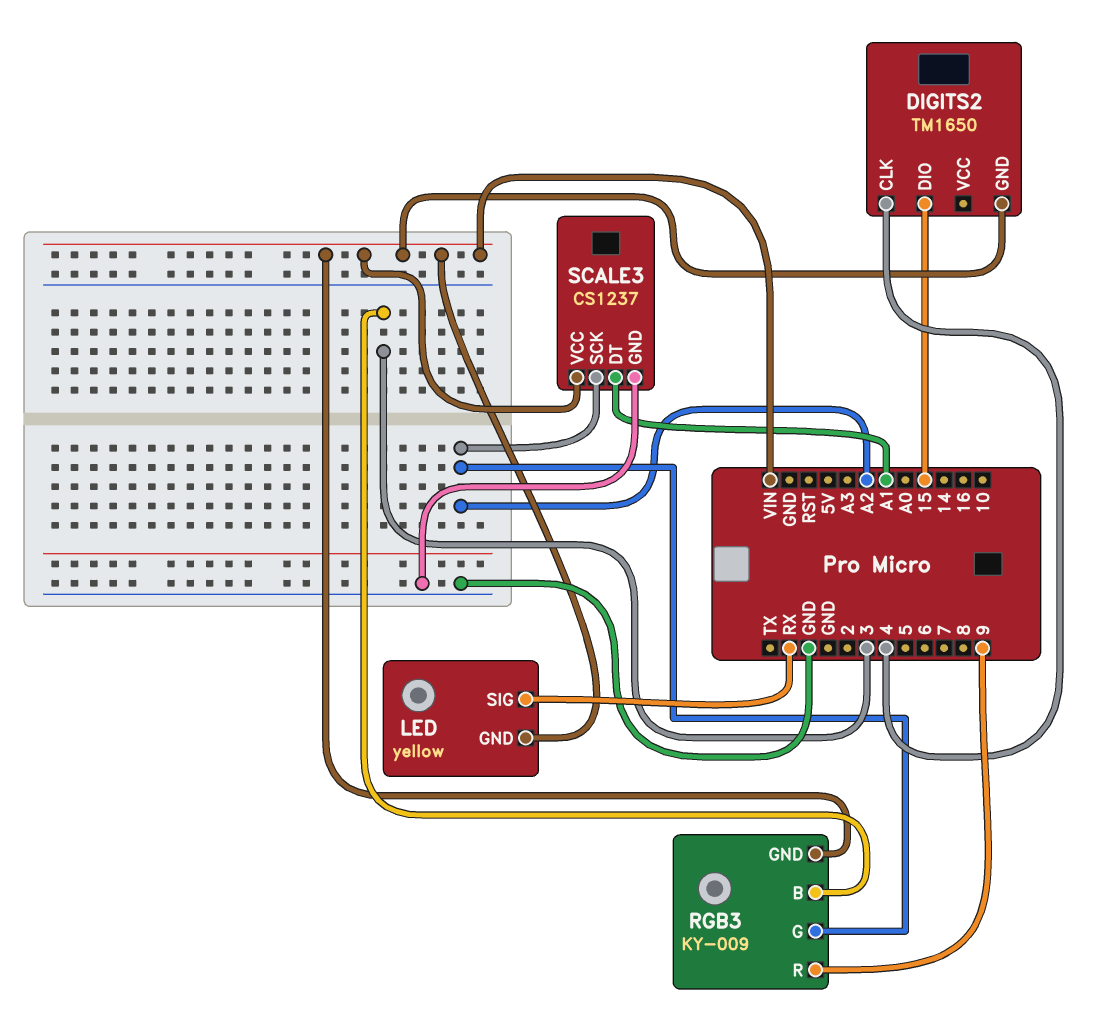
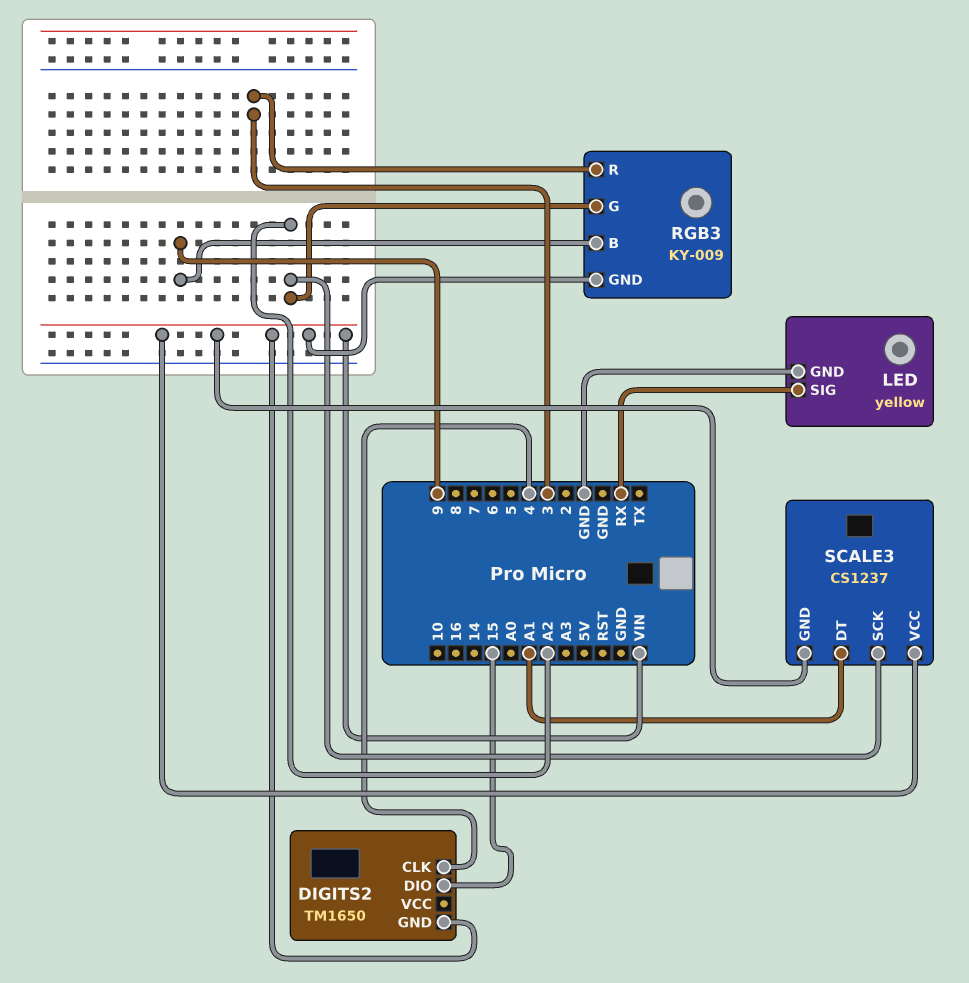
LED pin GND: VIN -> GND
RGB3 pin B: 3 -> 9
RGB3 pin R: 9 -> 3
SCALE3 pin GND: GND -> VIN

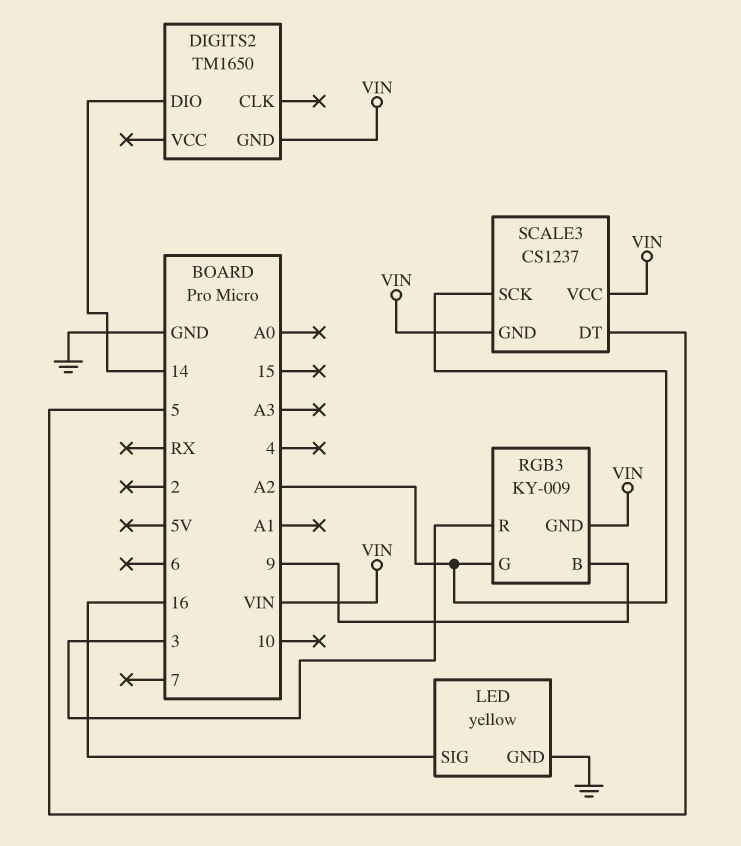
DIGITS2 pin CLK: 4 -> none
DIGITS2 pin DIO: 15 -> 14
LED pin SIG: RX -> 16
SCALE3 pin DT: A1 -> 5

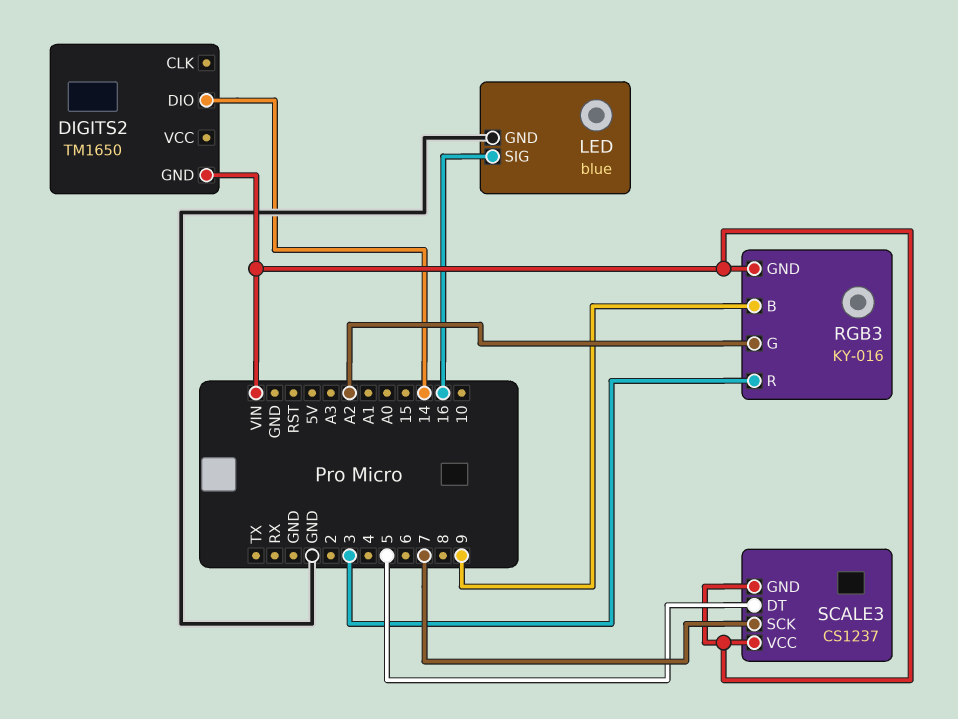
LED: yellow -> blue
RGB3: KY-009 -> KY-016
SCALE3 pin SCK: A2 -> 7

